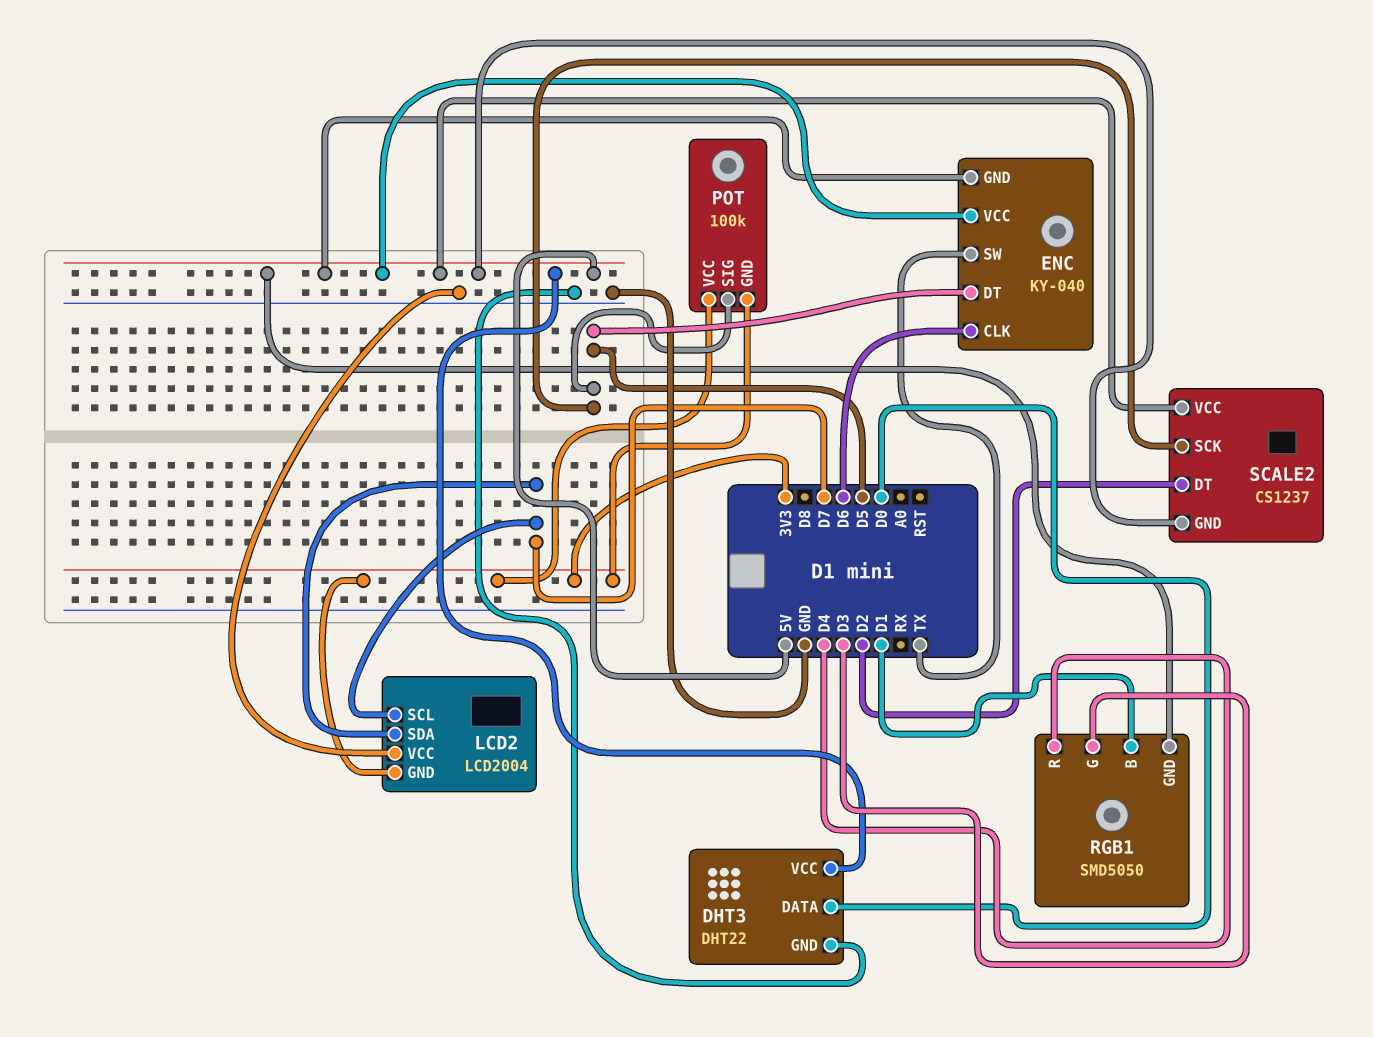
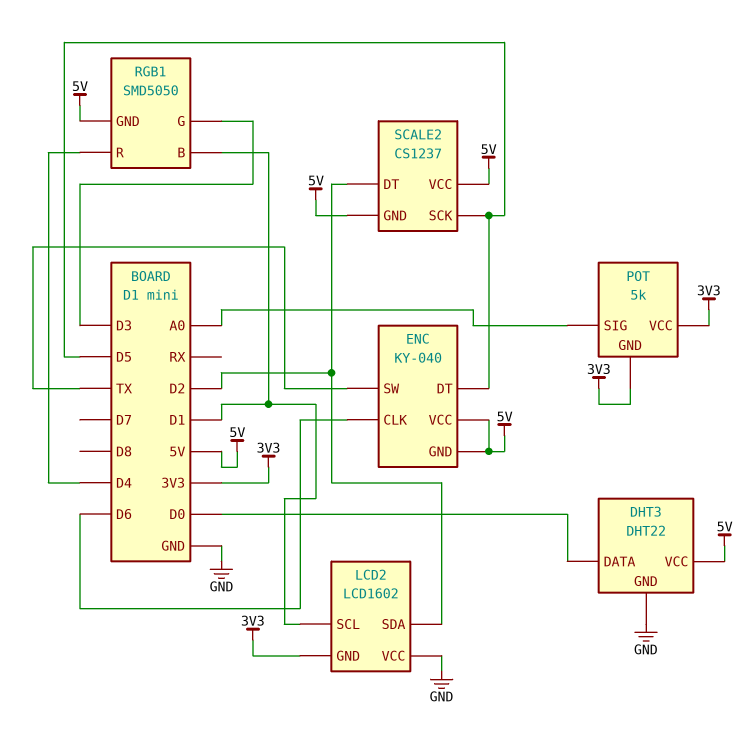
LCD2: LCD2004 -> LCD1602
LCD2 pin SCL: D7 -> D1
LCD2 pin SDA: D7 -> D2
POT: 100k -> 5k
POT pin SIG: D5 -> A0

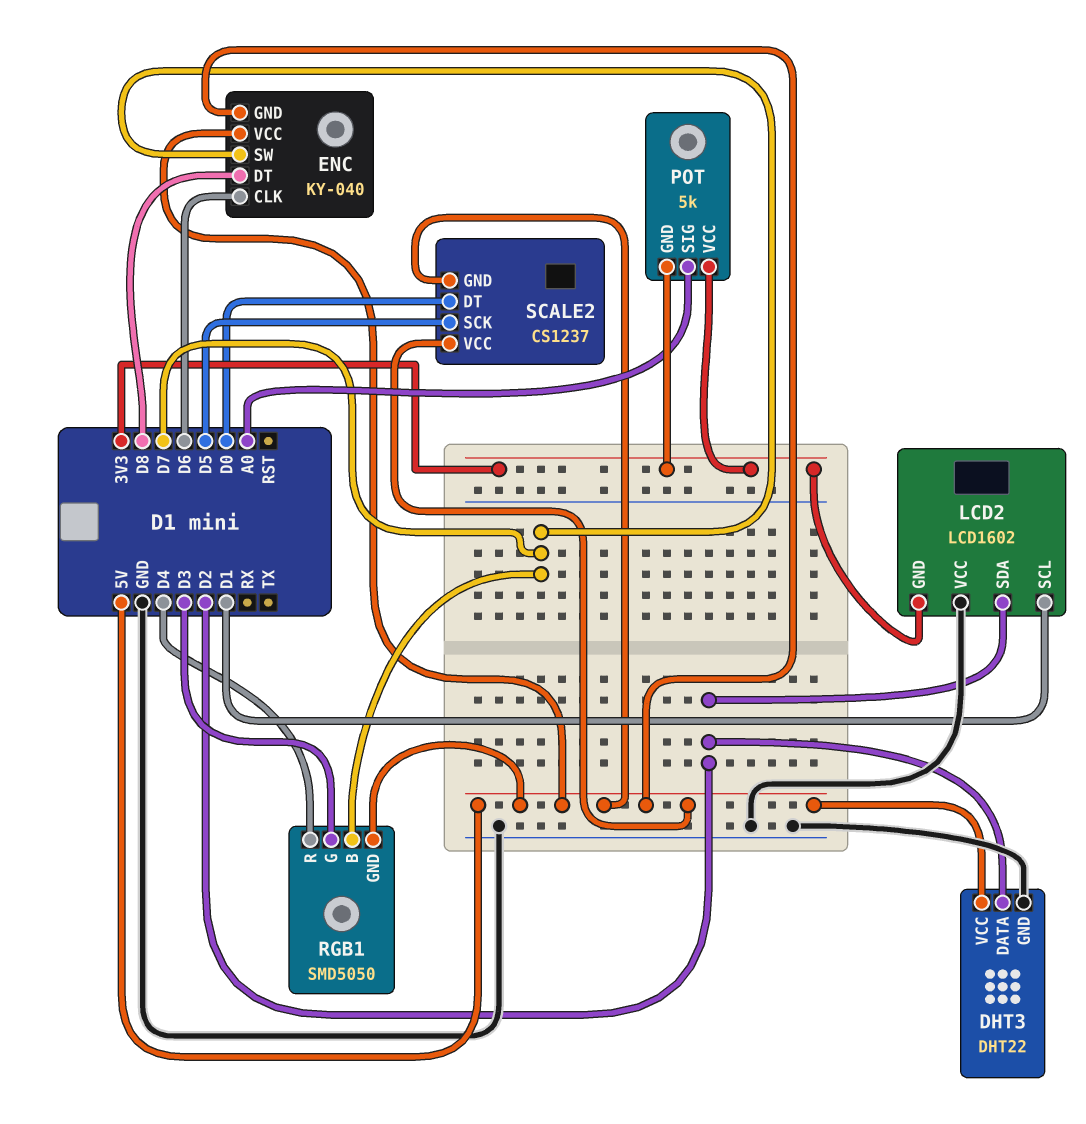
DHT3 pin DATA: D0 -> D2
ENC pin DT: D5 -> D8
ENC pin SW: TX -> D7
RGB1 pin B: D1 -> D7
SCALE2 pin DT: D2 -> D0

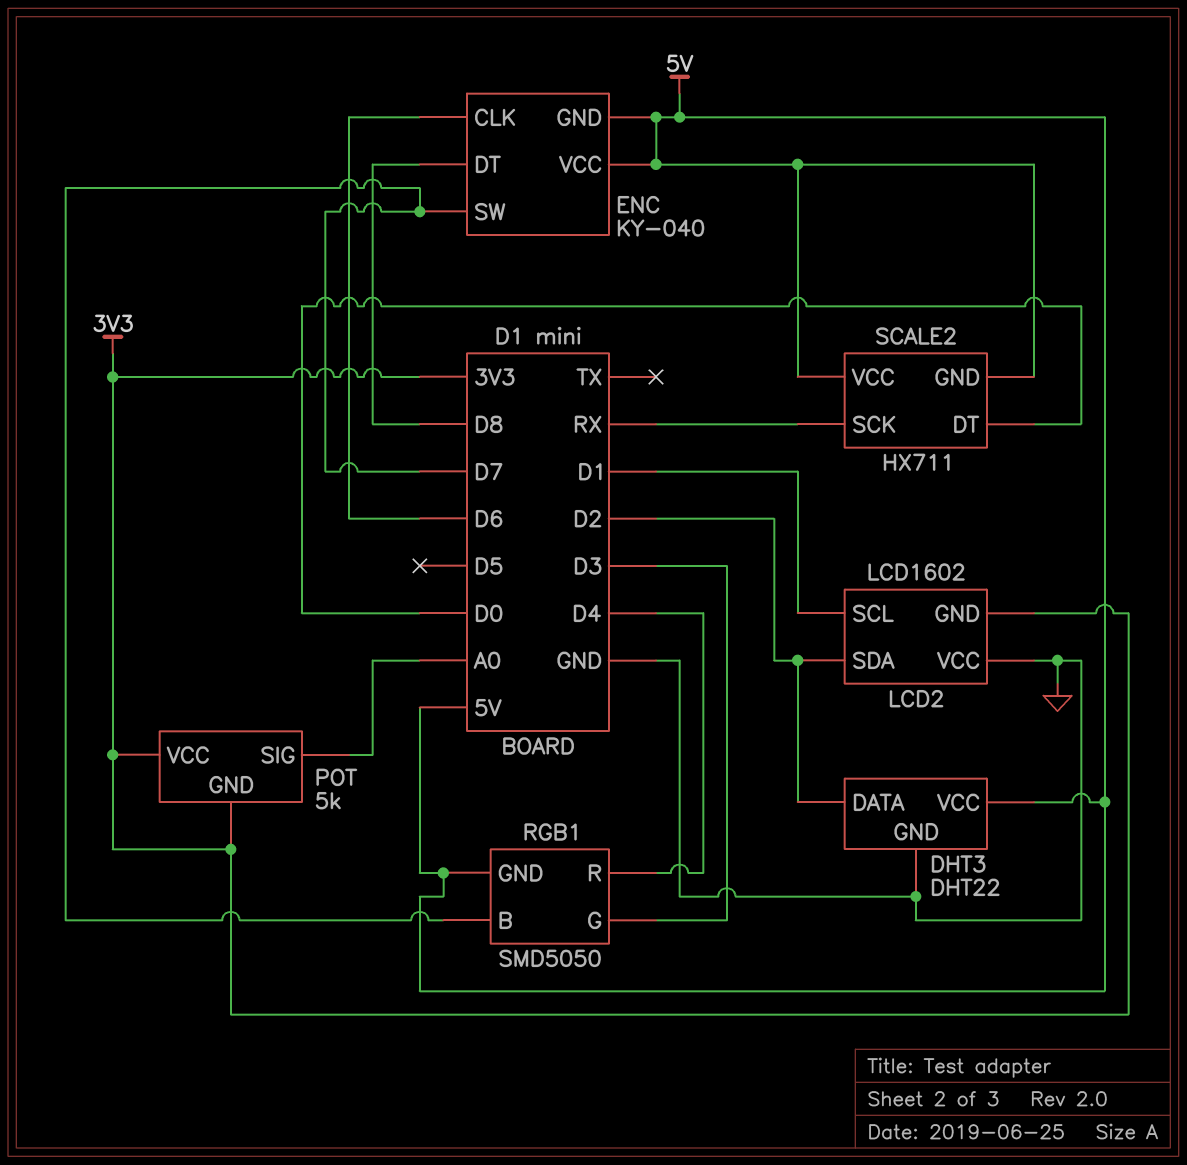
SCALE2: CS1237 -> HX711
SCALE2 pin SCK: D5 -> RX

